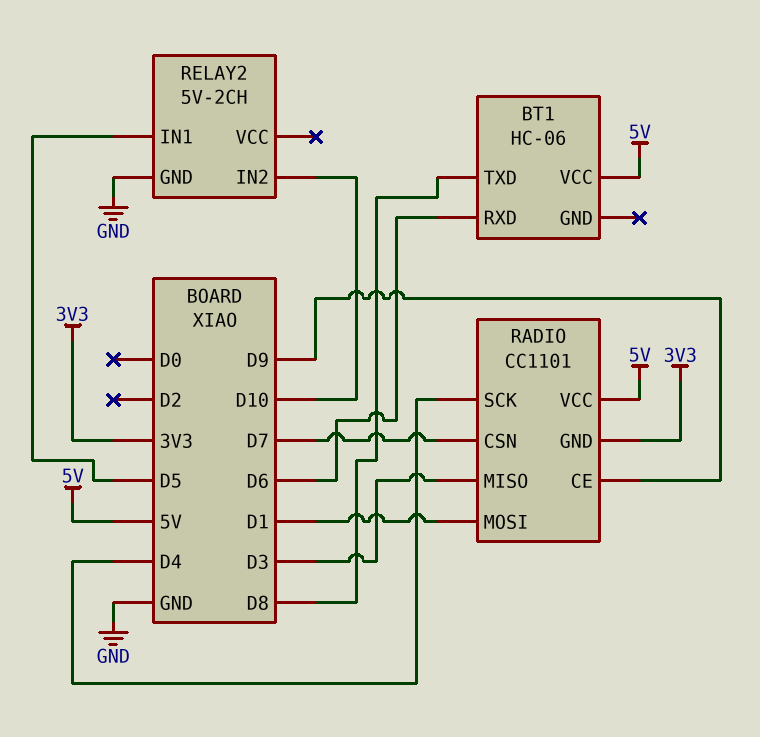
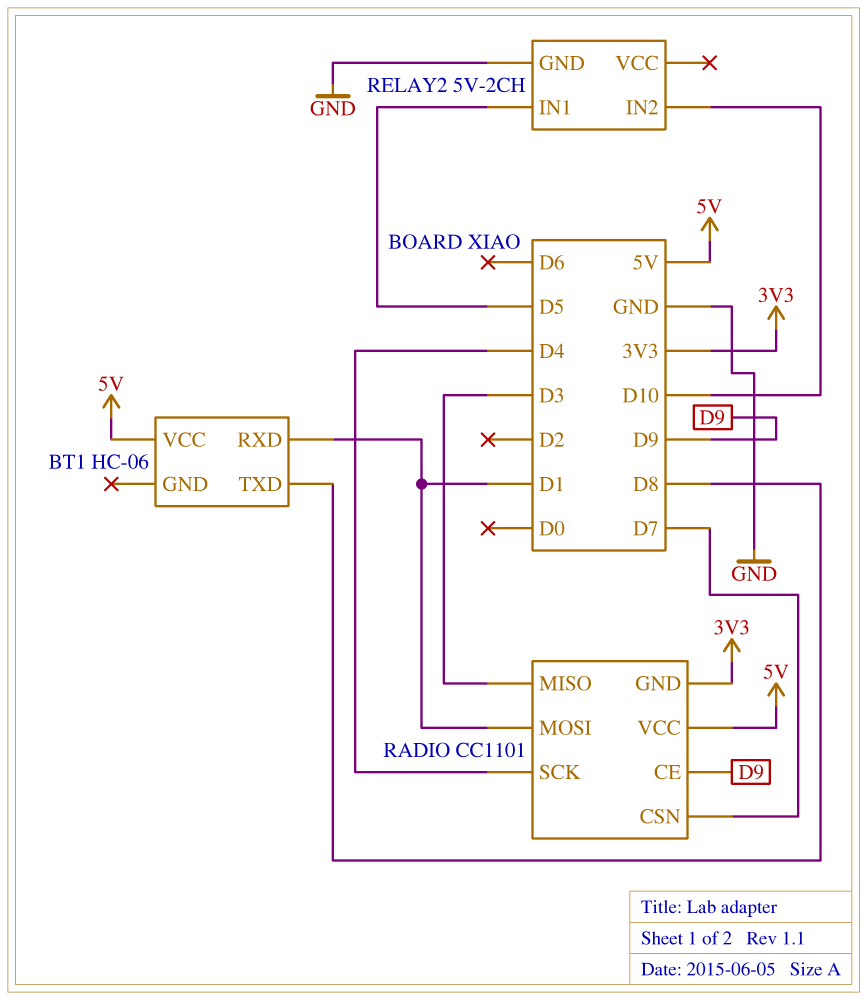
BT1 pin RXD: D6 -> D1

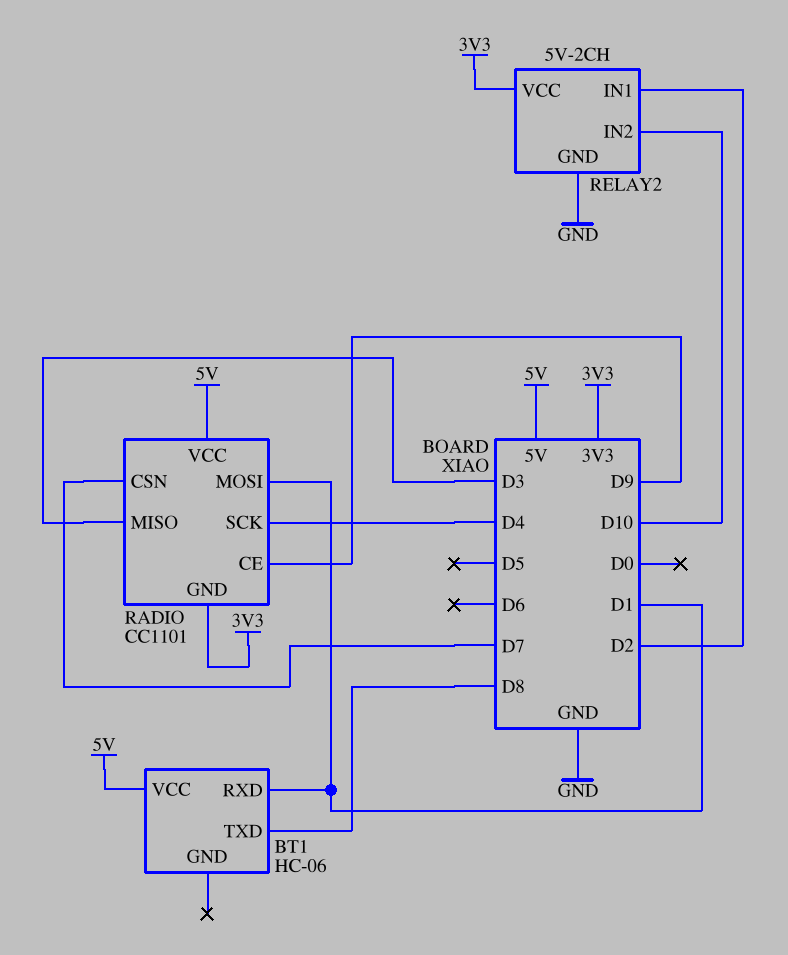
RELAY2 pin IN1: D5 -> D2
RELAY2 pin VCC: none -> 3V3

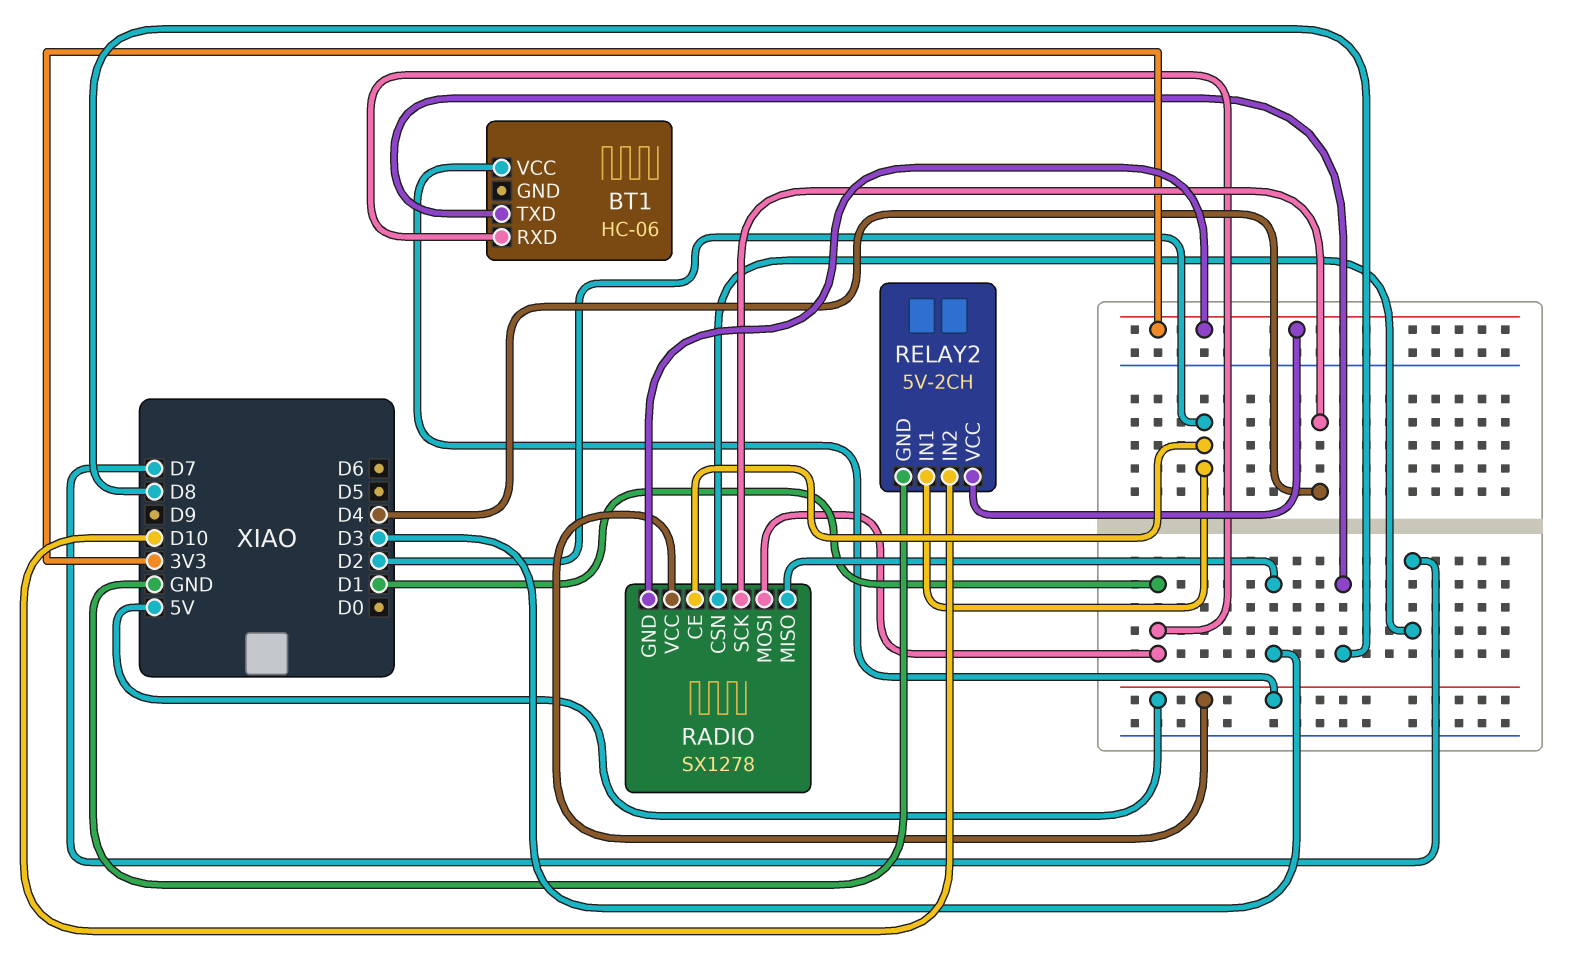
RADIO: CC1101 -> SX1278
RADIO pin CE: D9 -> D2

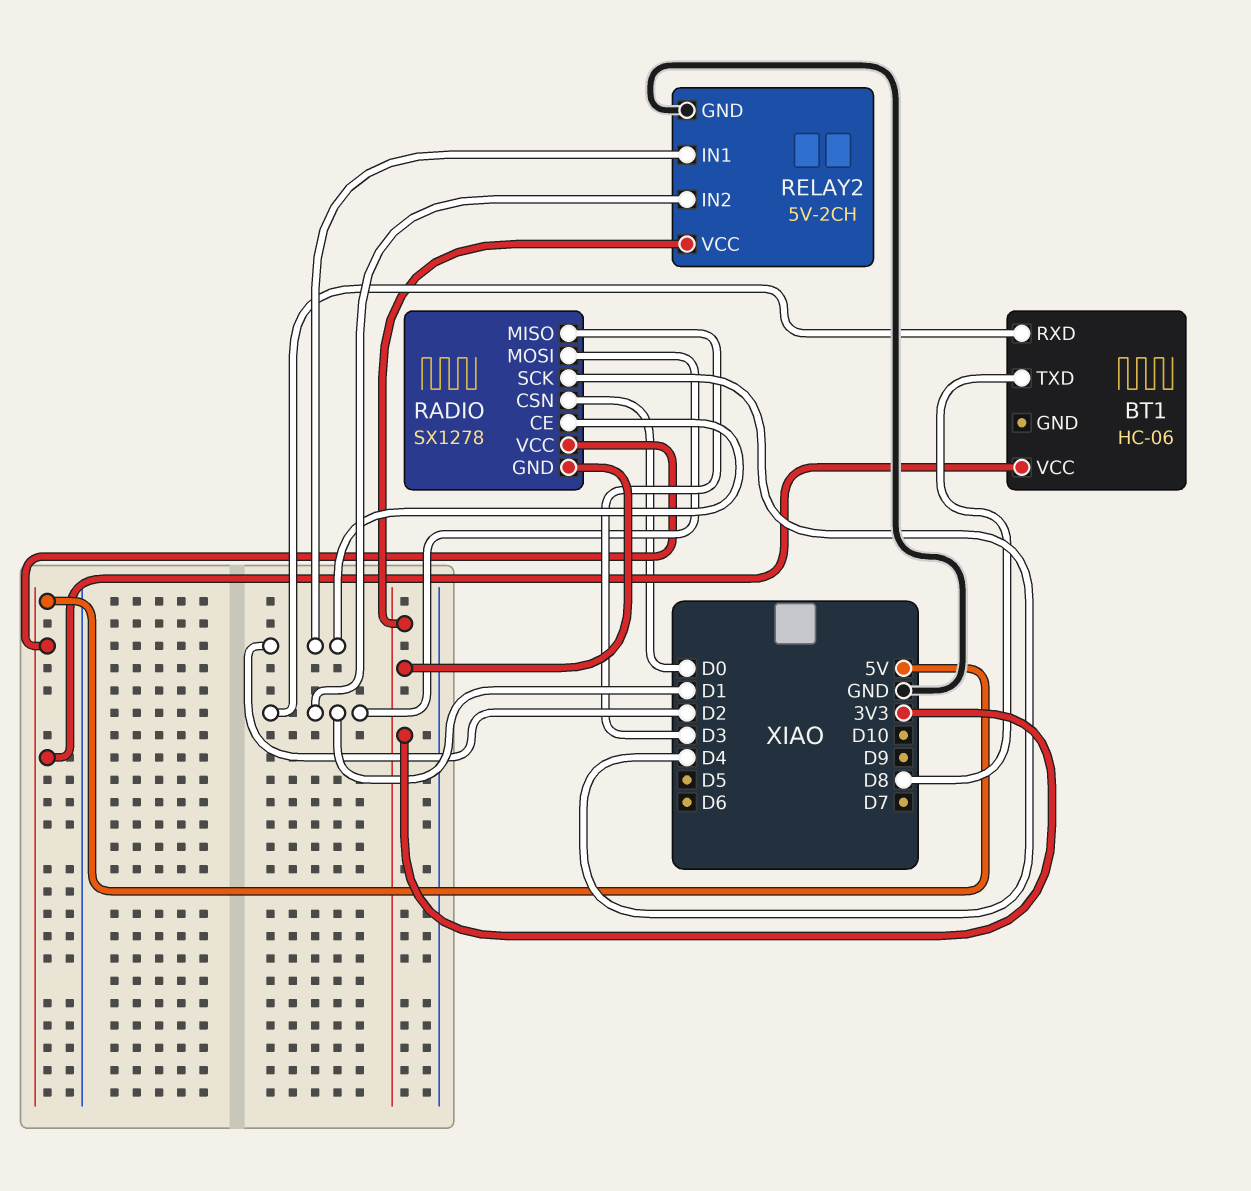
RADIO pin CSN: D7 -> D0
RELAY2 pin IN2: D10 -> D1

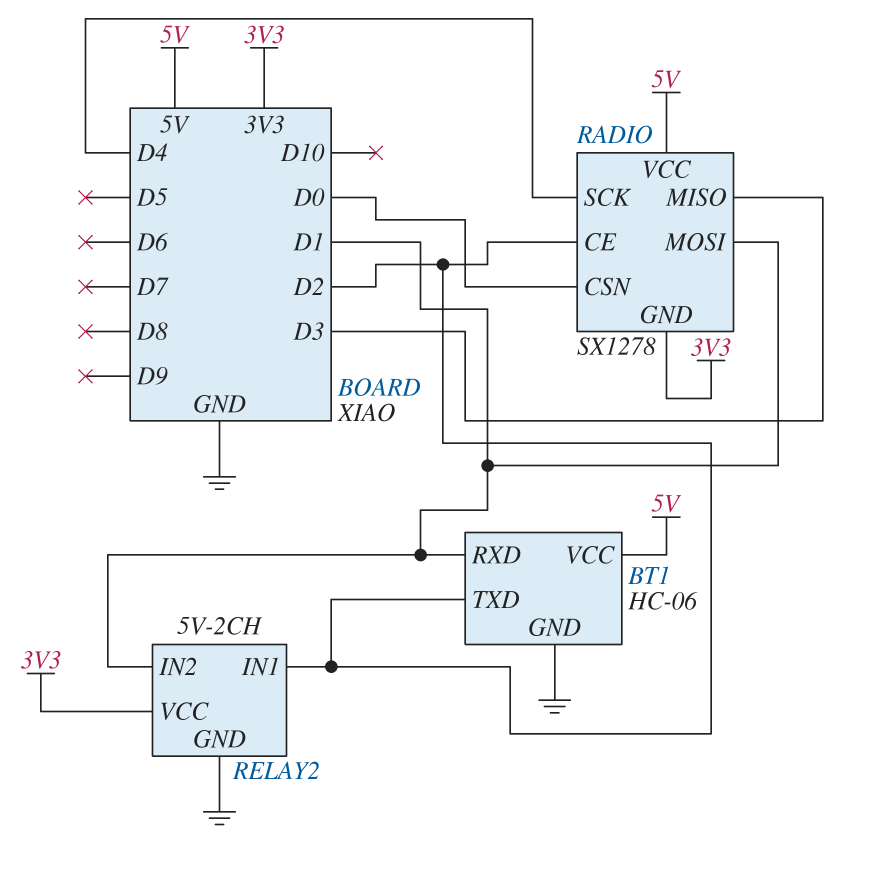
BT1 pin GND: none -> GND
BT1 pin TXD: D8 -> D2

